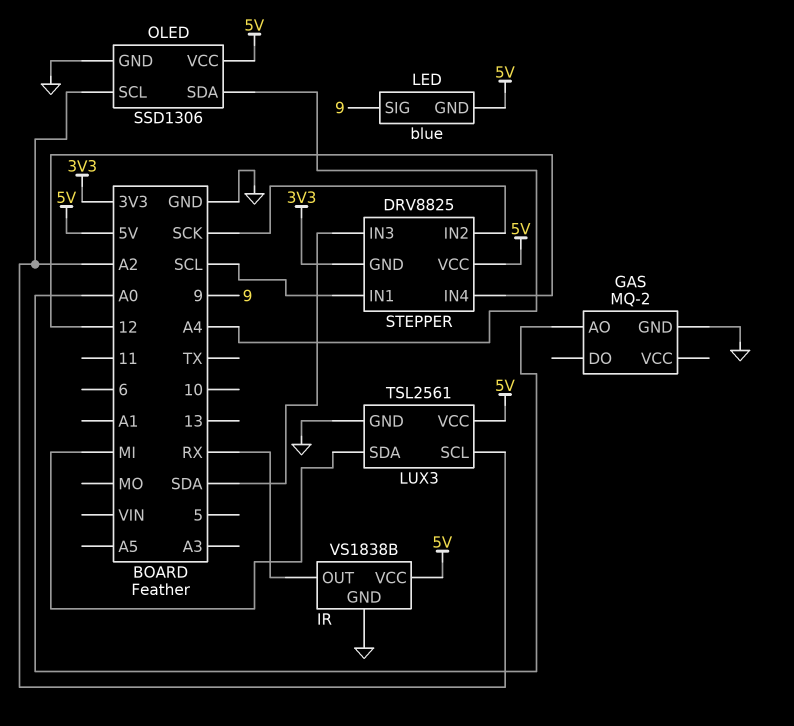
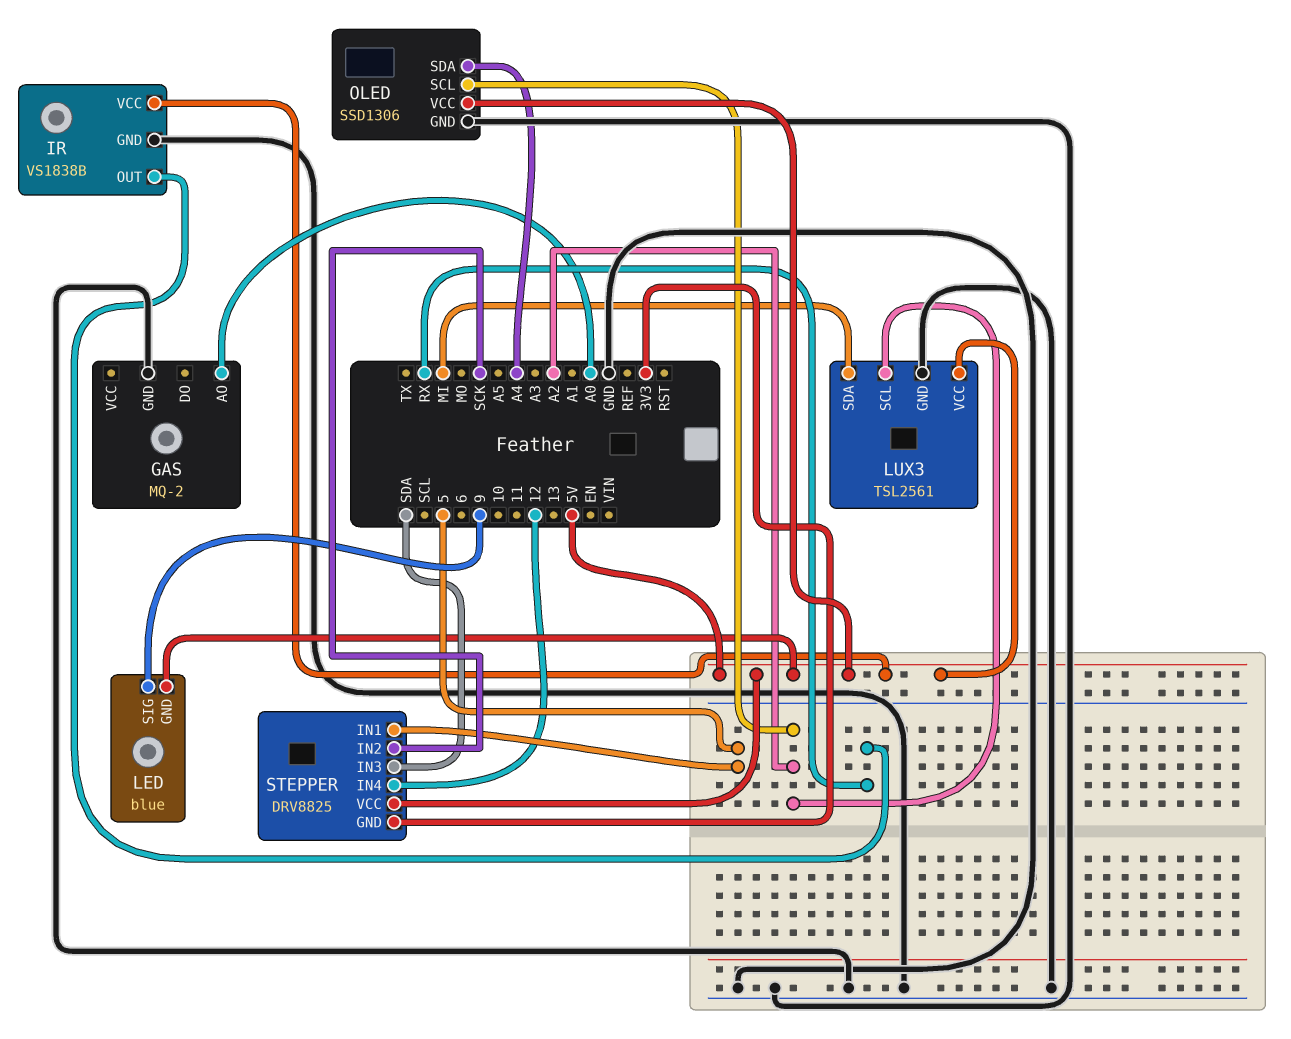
STEPPER pin IN1: SCL -> 5

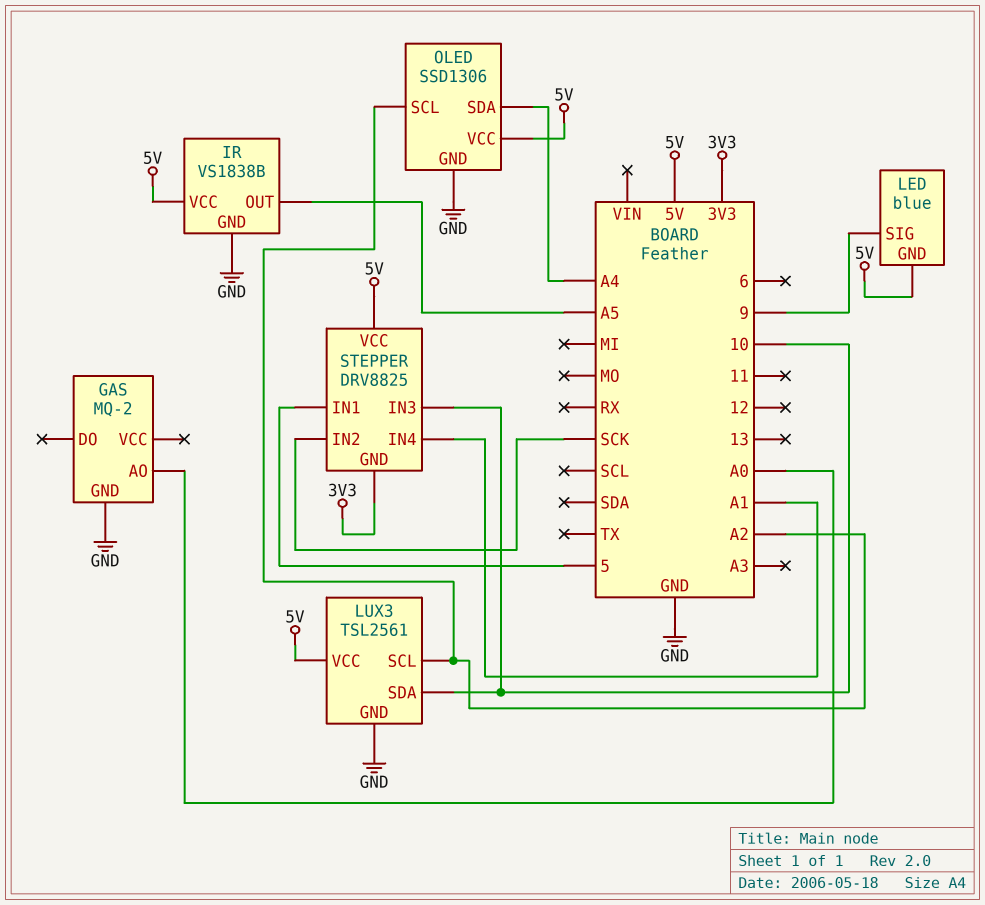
IR pin OUT: RX -> A5
LUX3 pin SDA: MI -> 10
STEPPER pin IN3: SDA -> 10
STEPPER pin IN4: 12 -> A1

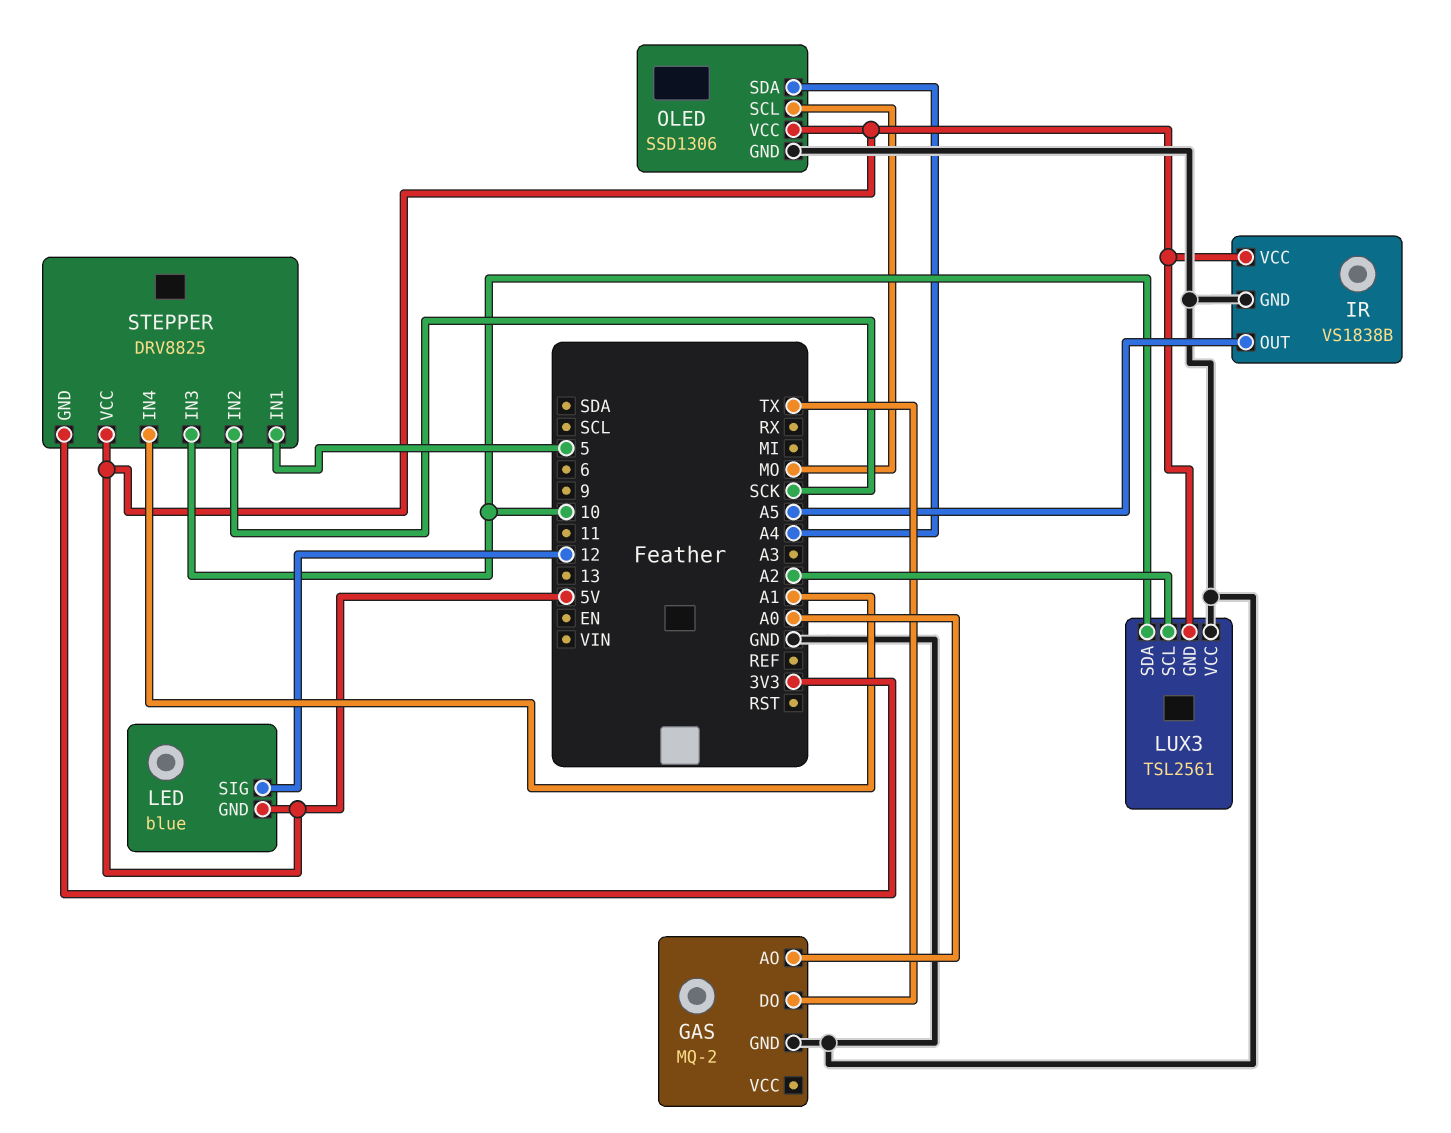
GAS pin DO: none -> TX
LED pin SIG: 9 -> 12
LUX3 pin GND: GND -> 5V
LUX3 pin VCC: 5V -> GND
OLED pin SCL: A2 -> MO

